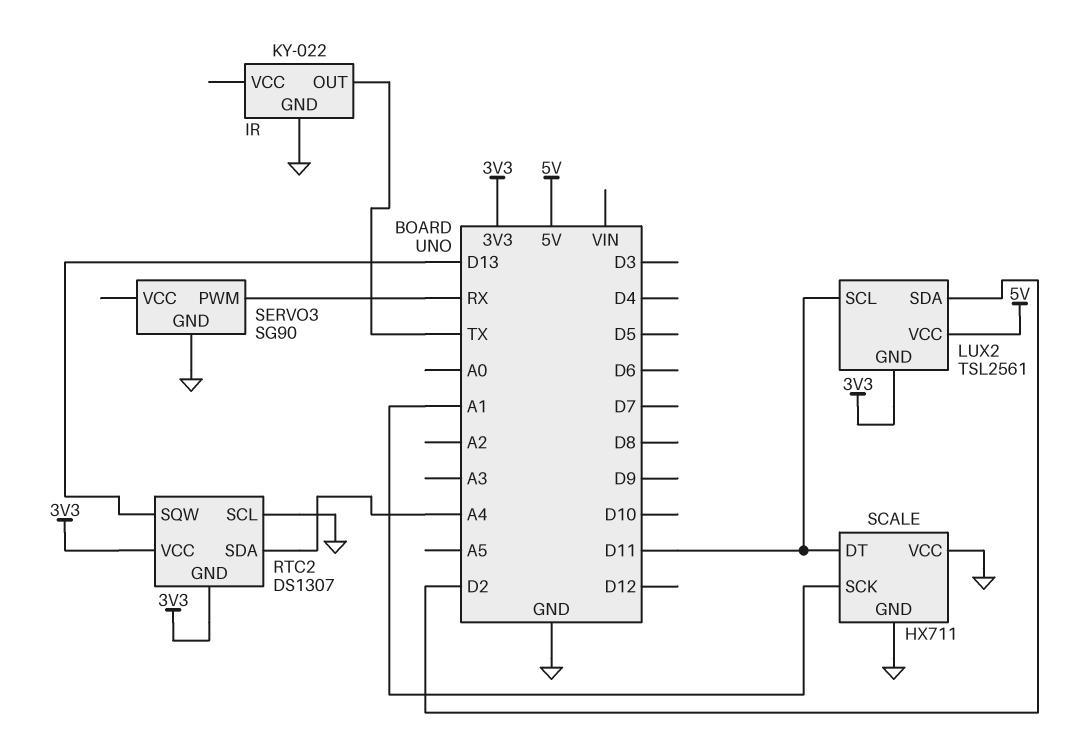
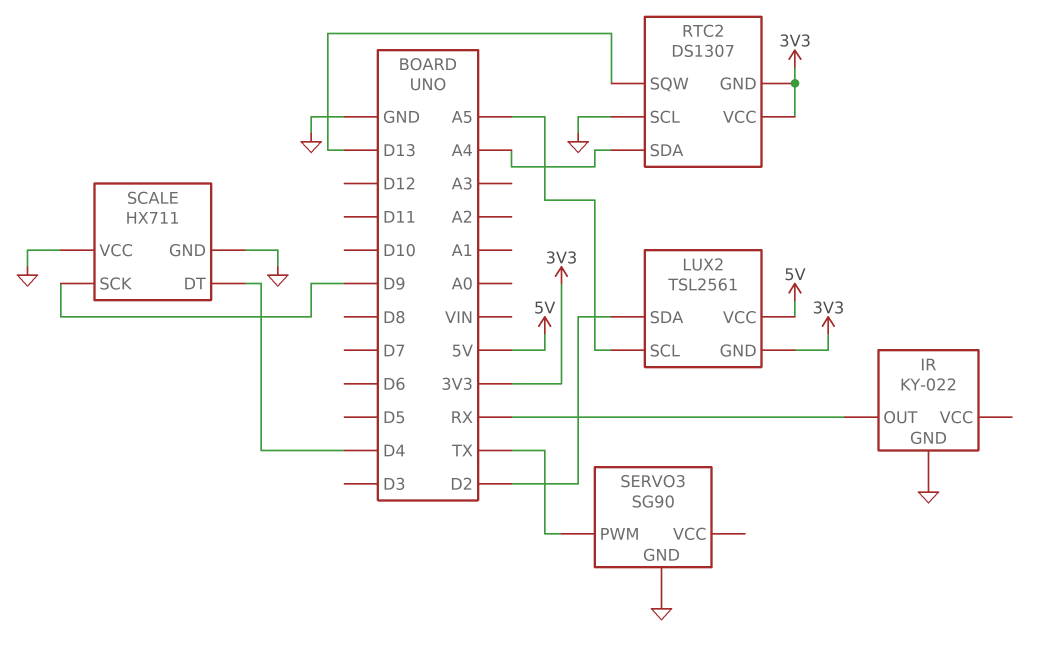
IR pin OUT: TX -> RX
LUX2 pin SCL: D11 -> A5
SCALE pin DT: D11 -> D4
SCALE pin SCK: A1 -> D9
SERVO3 pin PWM: RX -> TX

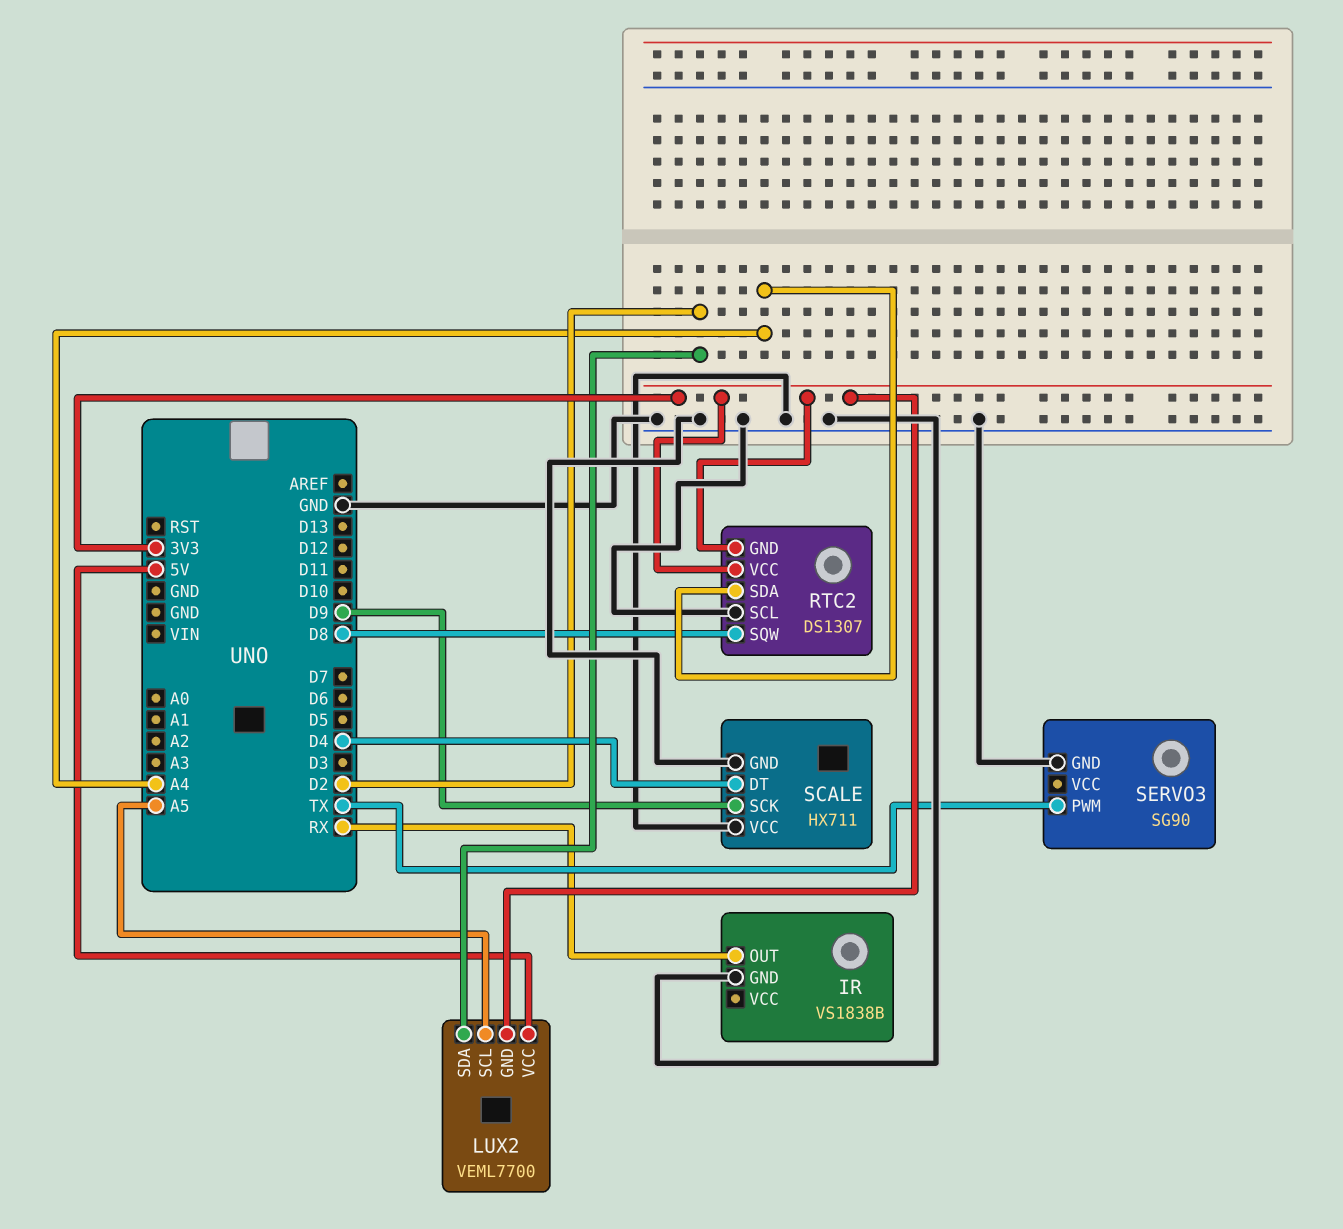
IR: KY-022 -> VS1838B
LUX2: TSL2561 -> VEML7700
RTC2 pin SQW: D13 -> D8

